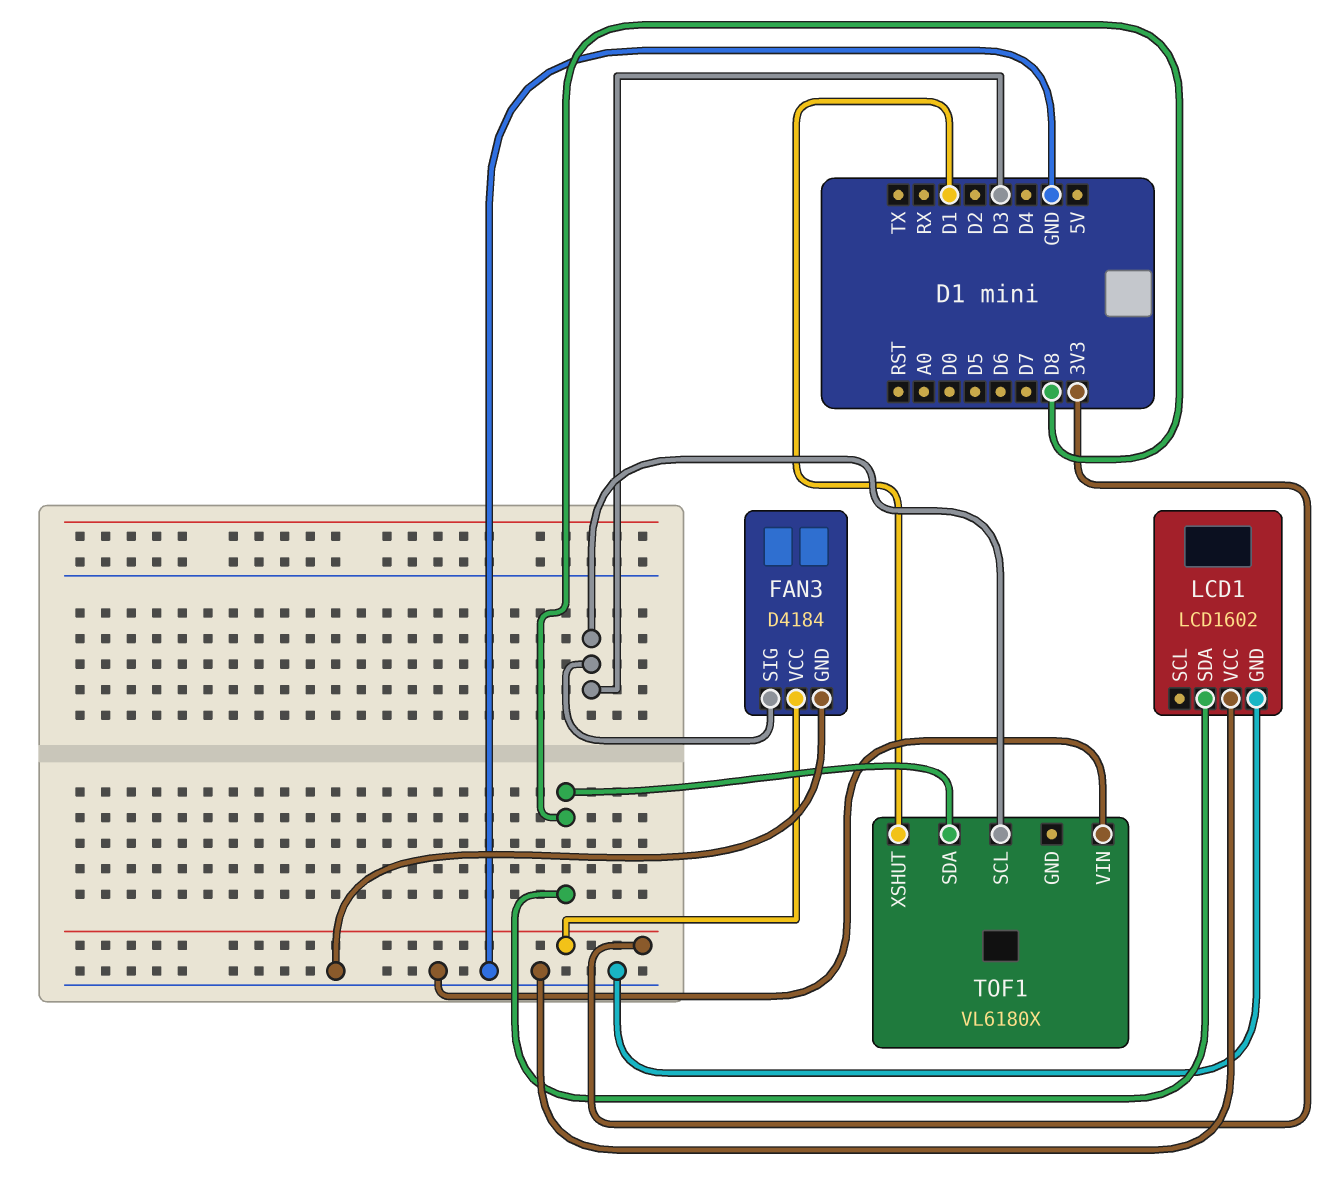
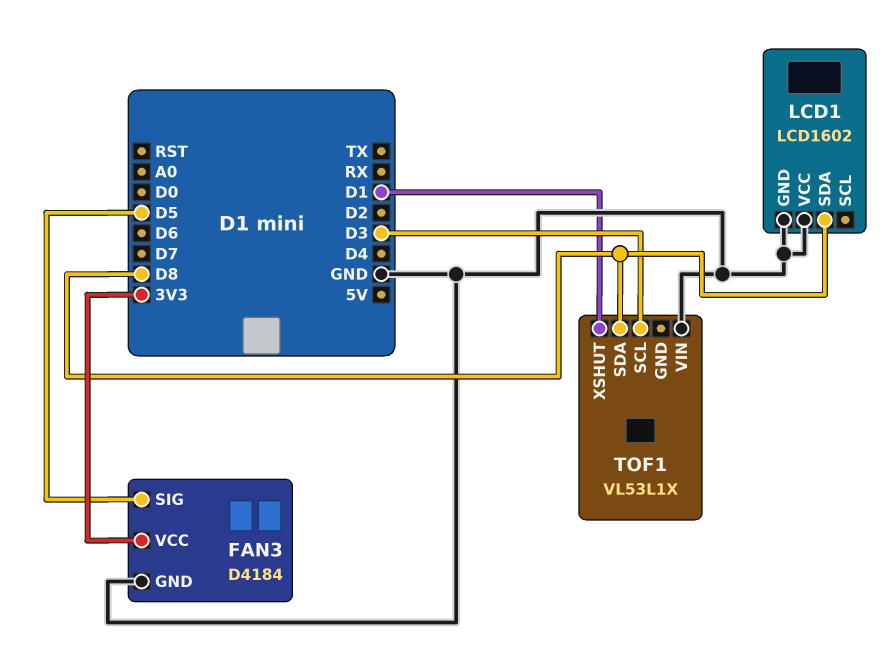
FAN3 pin SIG: D3 -> D5
TOF1: VL6180X -> VL53L1X

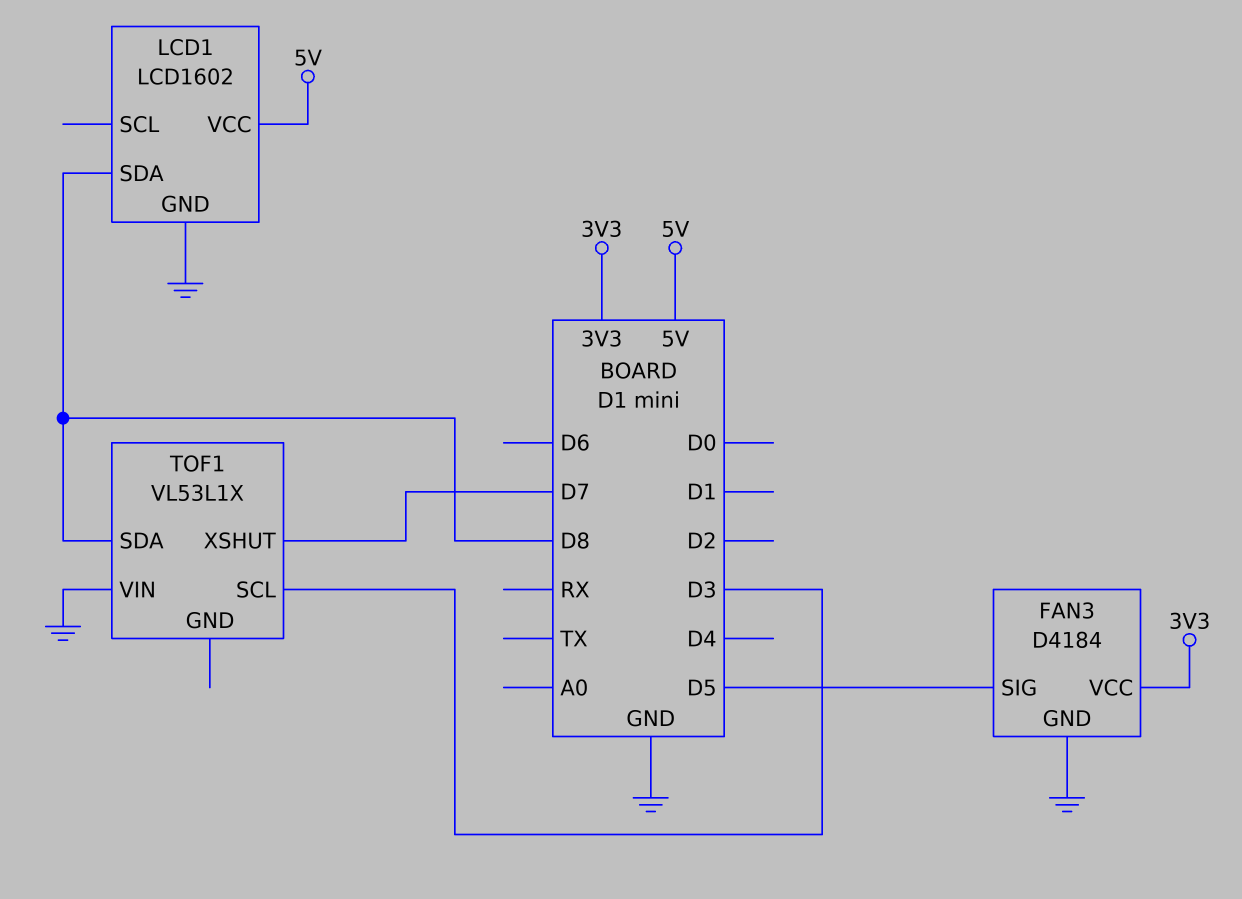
LCD1 pin VCC: GND -> 5V
TOF1 pin XSHUT: D1 -> D7

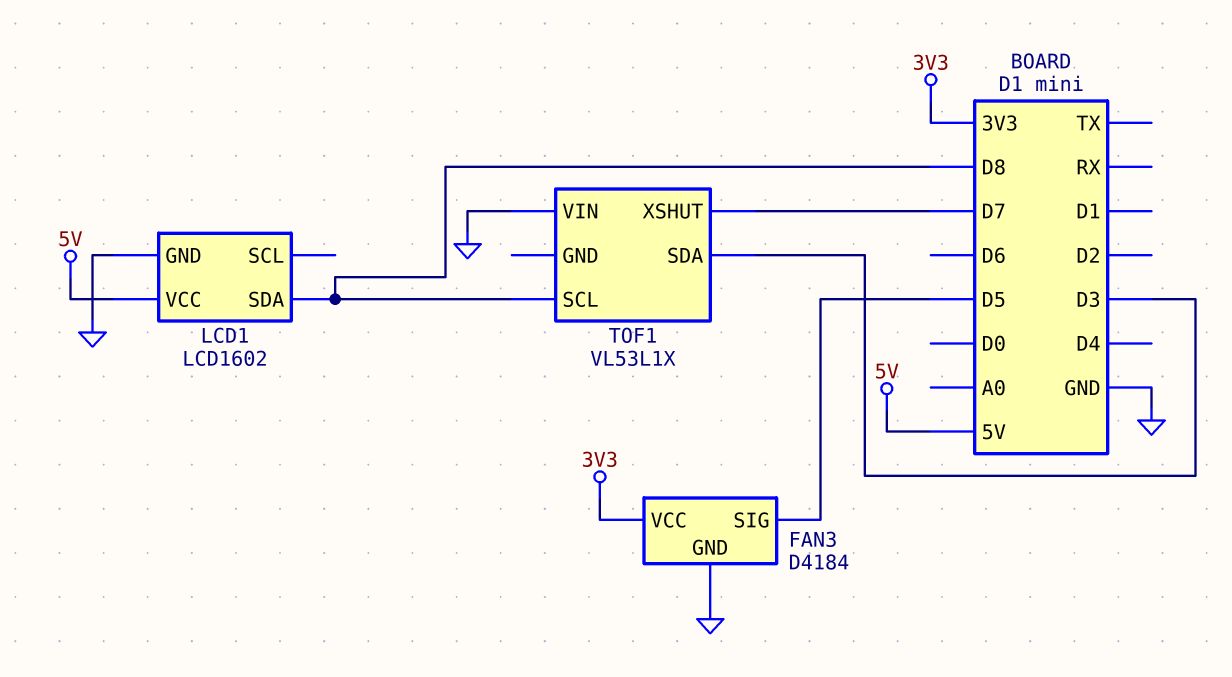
TOF1 pin SCL: D3 -> D8
TOF1 pin SDA: D8 -> D3

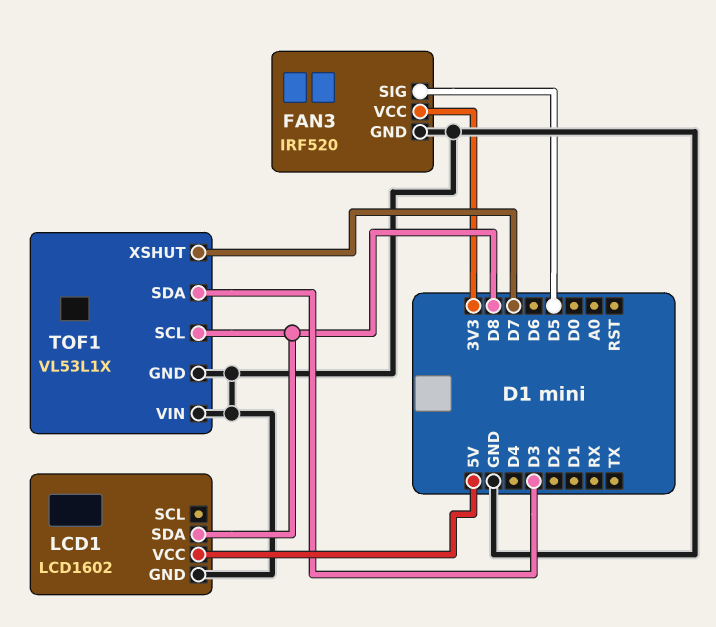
FAN3: D4184 -> IRF520
TOF1 pin GND: none -> GND

